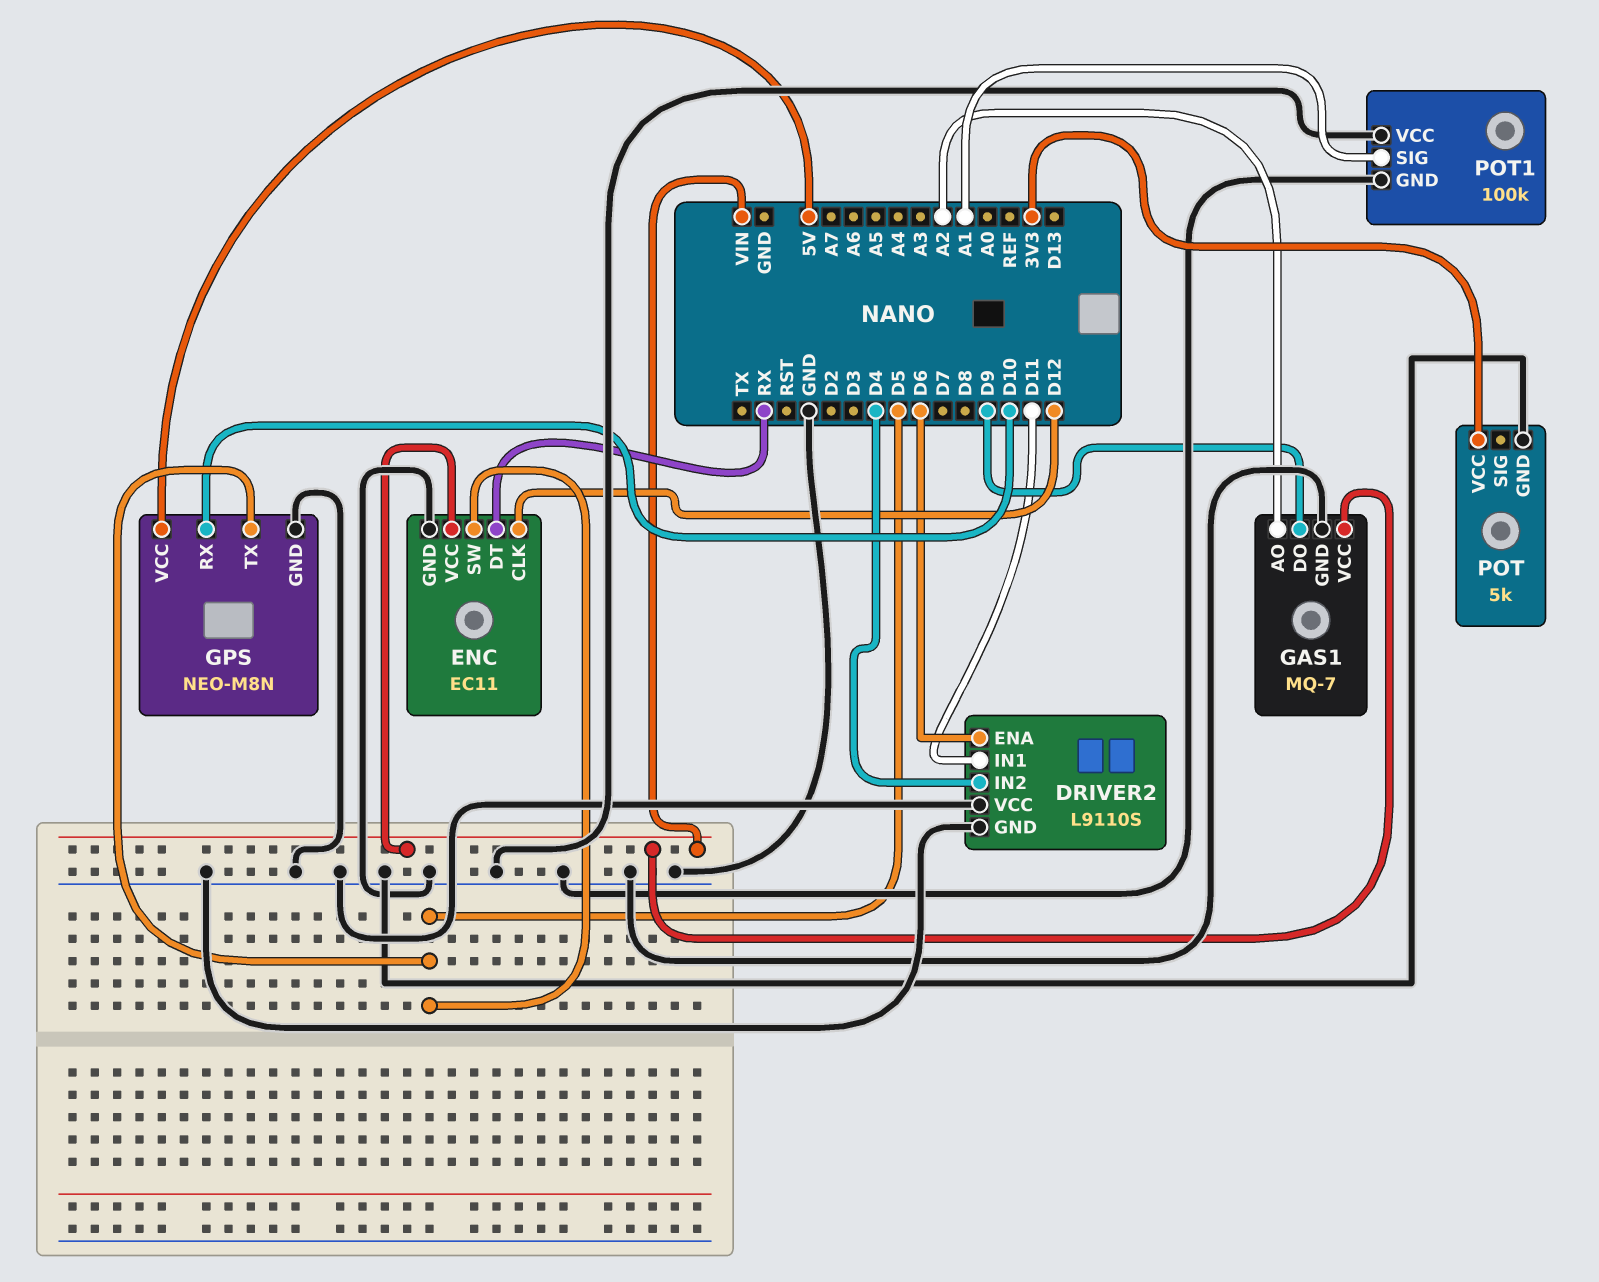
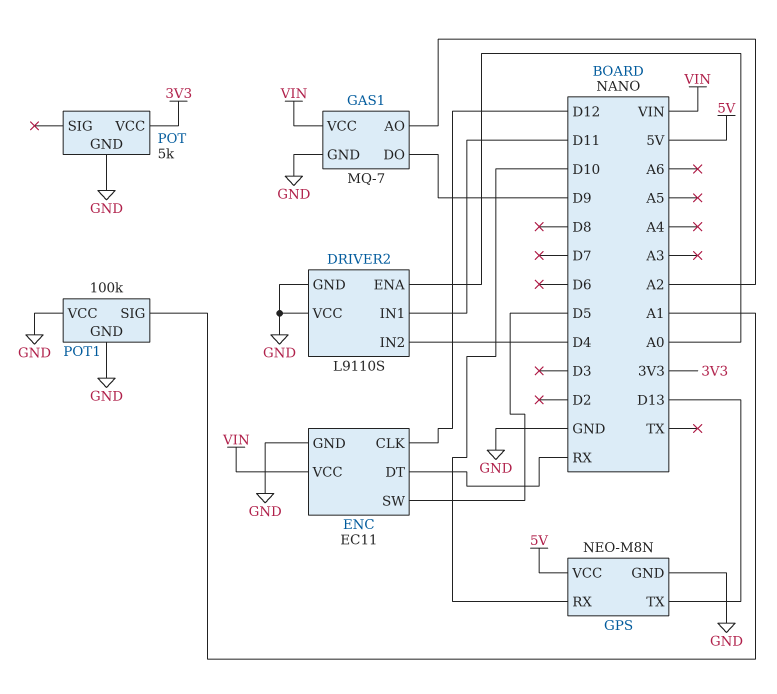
DRIVER2 pin ENA: D6 -> A0
GPS pin TX: D5 -> D13

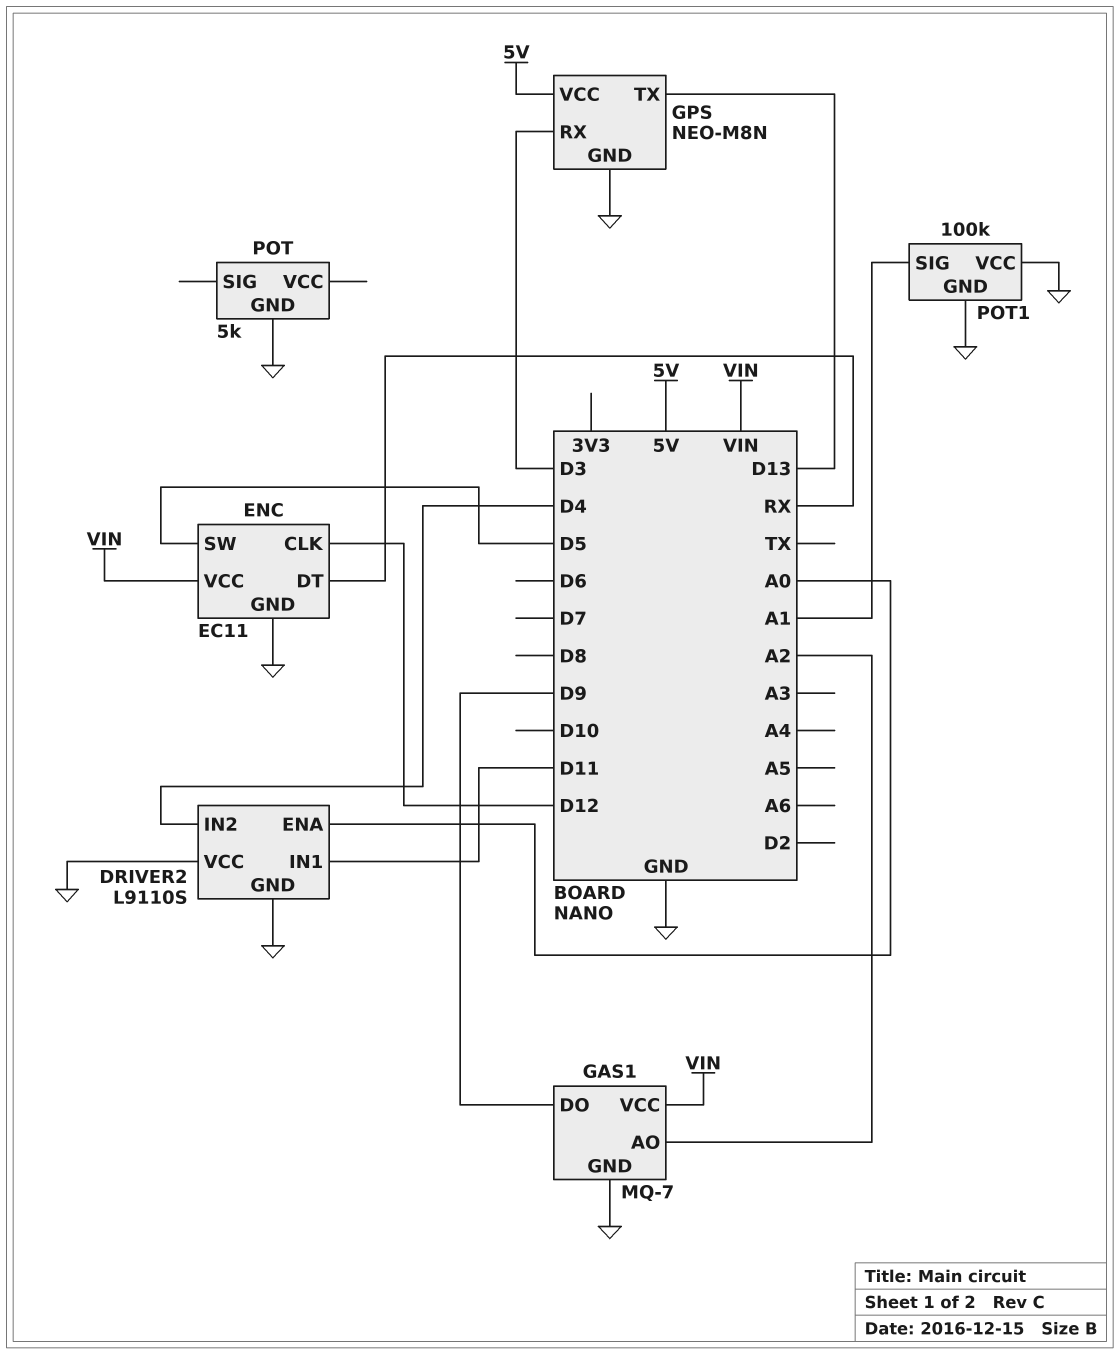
GPS pin RX: D10 -> D3
POT pin VCC: 3V3 -> none

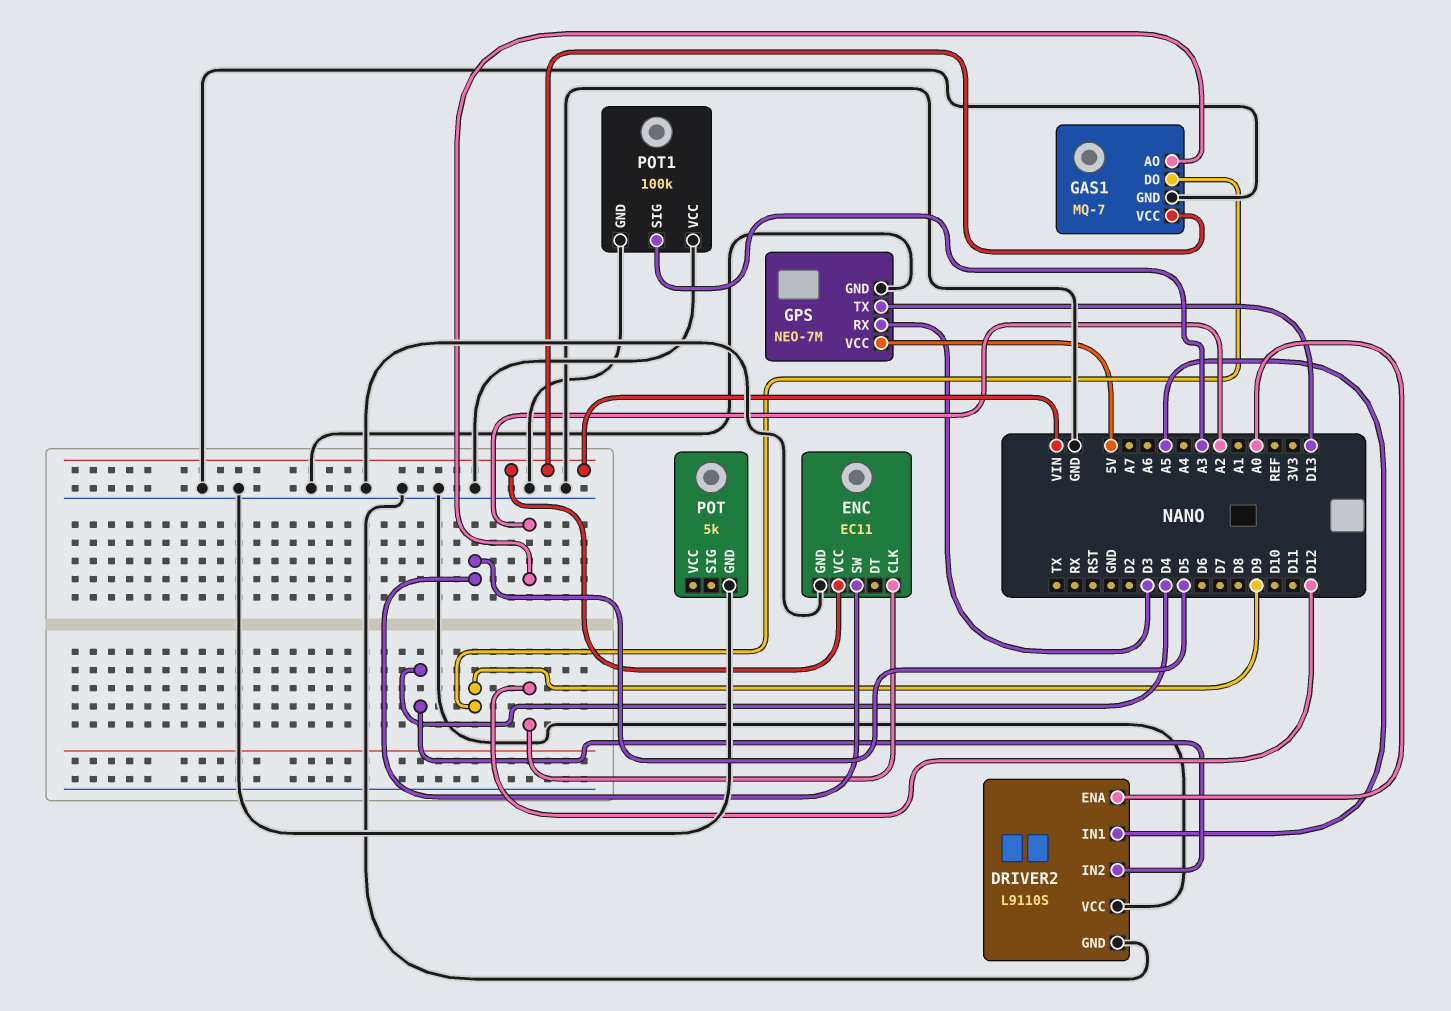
DRIVER2 pin IN1: D11 -> A5
ENC pin DT: RX -> none
GPS: NEO-M8N -> NEO-7M
POT1 pin SIG: A1 -> A3

